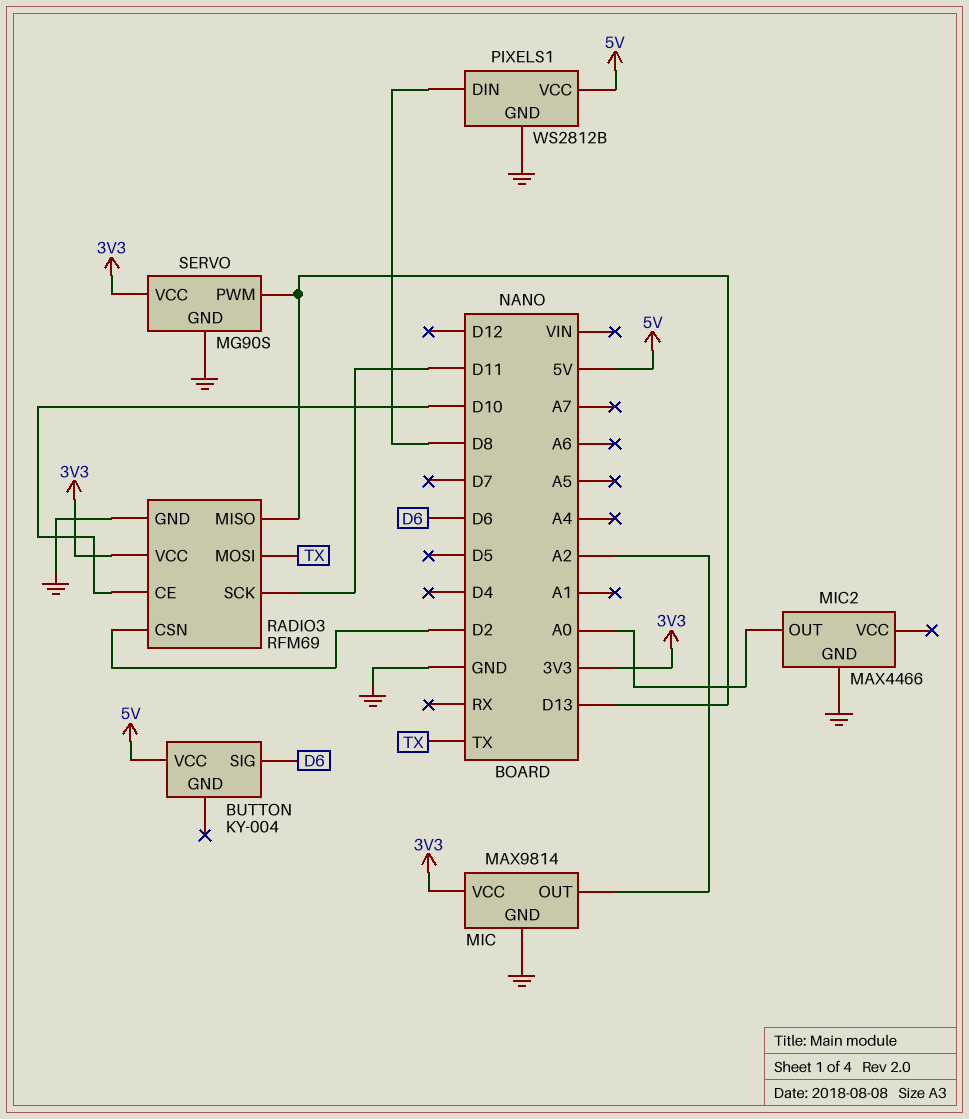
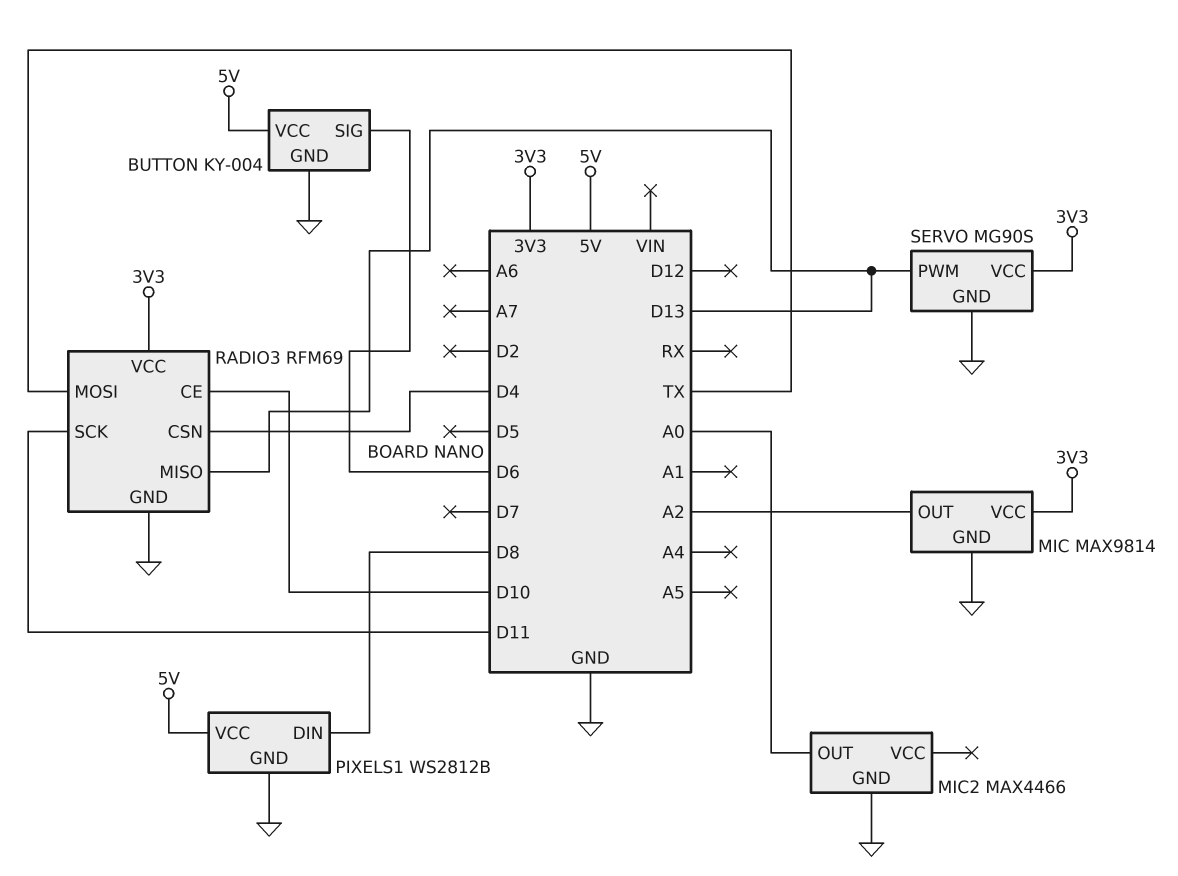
BUTTON pin GND: none -> GND
RADIO3 pin CSN: D2 -> D4

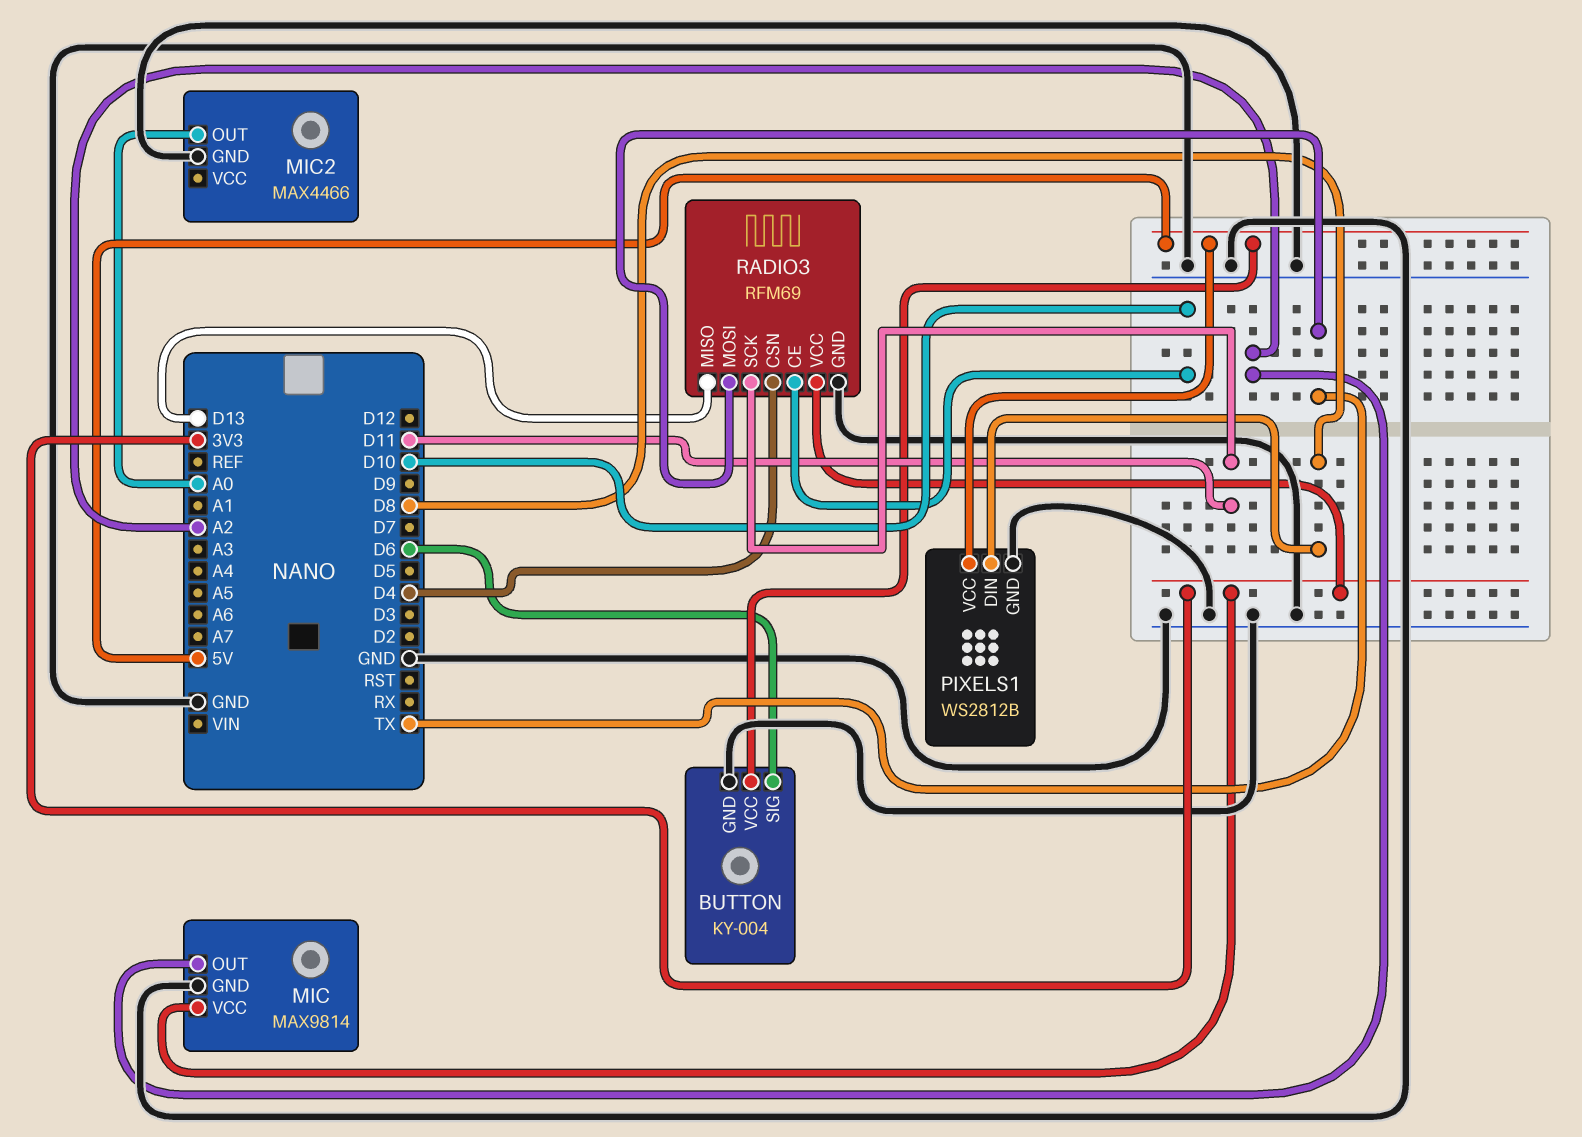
SERVO: MG90S -> none
SERVO pin GND: GND -> none
SERVO pin PWM: D13 -> none
SERVO pin VCC: 3V3 -> none

